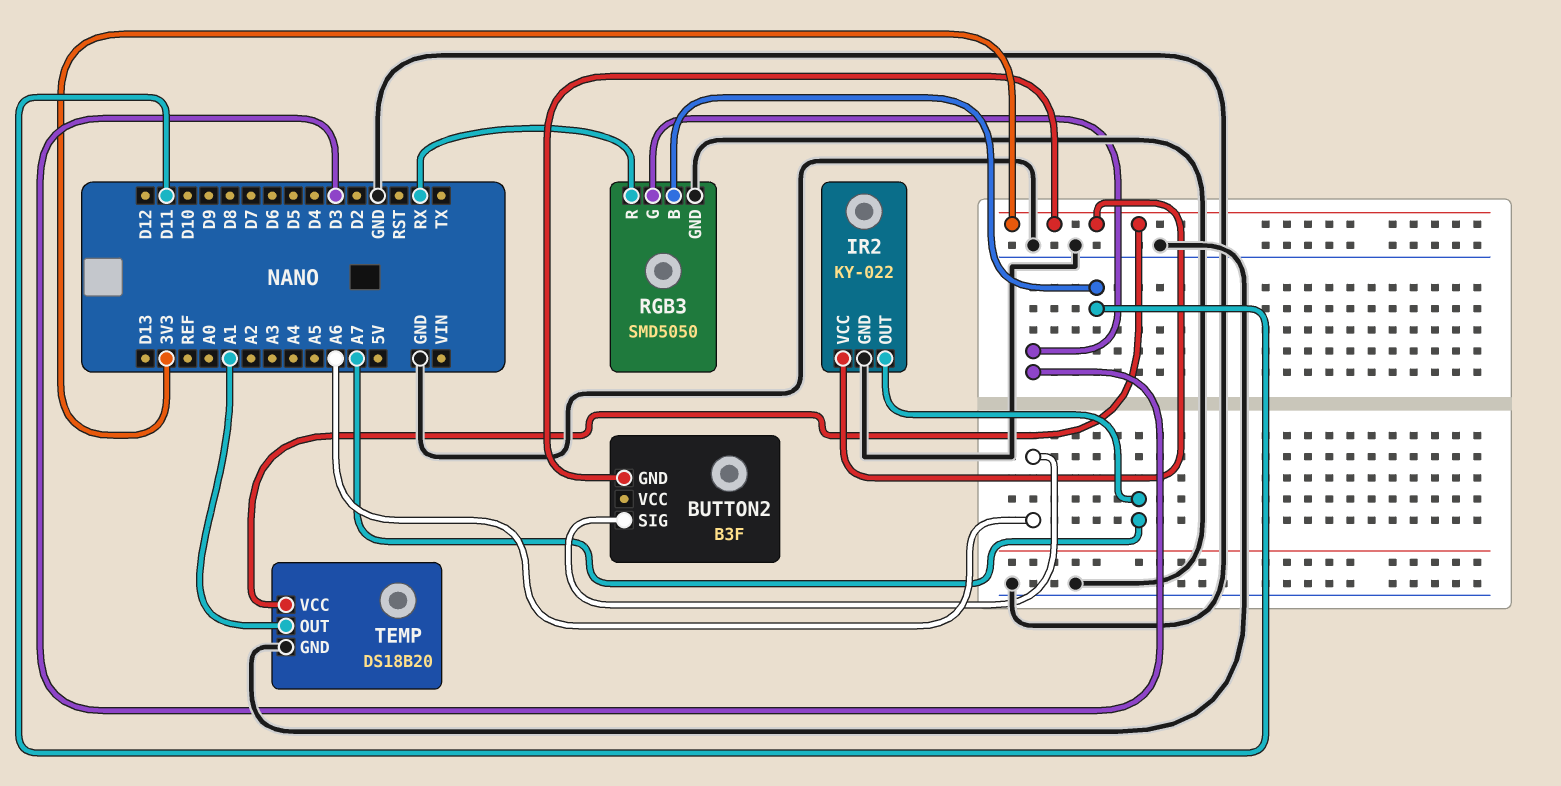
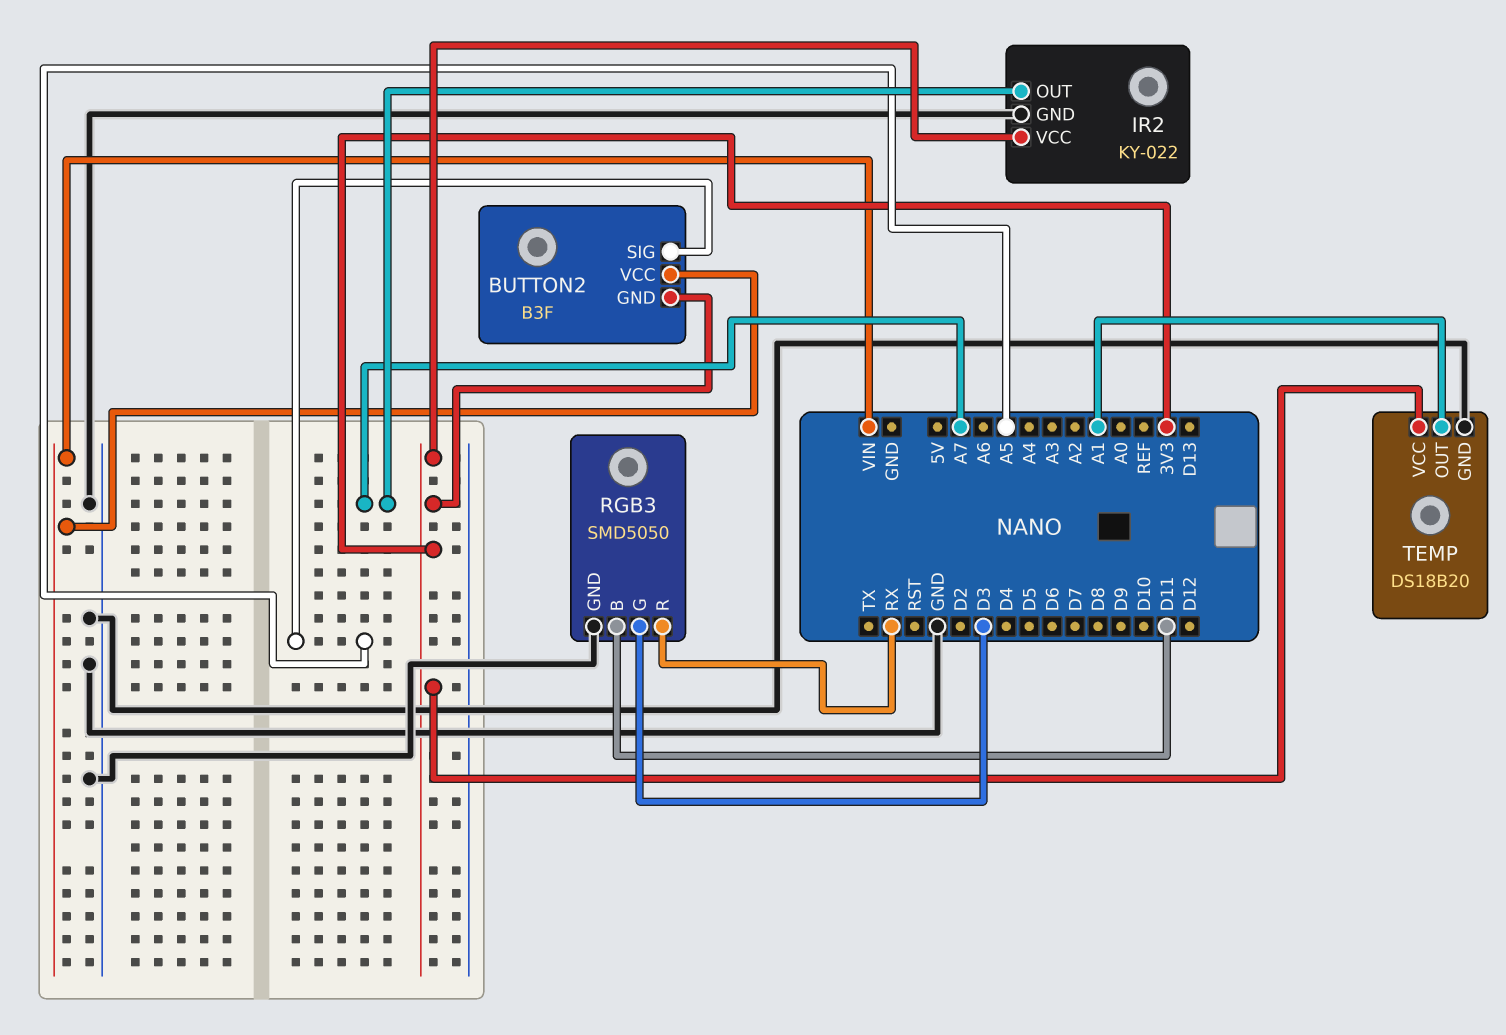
BUTTON2 pin SIG: A6 -> A5
BUTTON2 pin VCC: none -> VIN

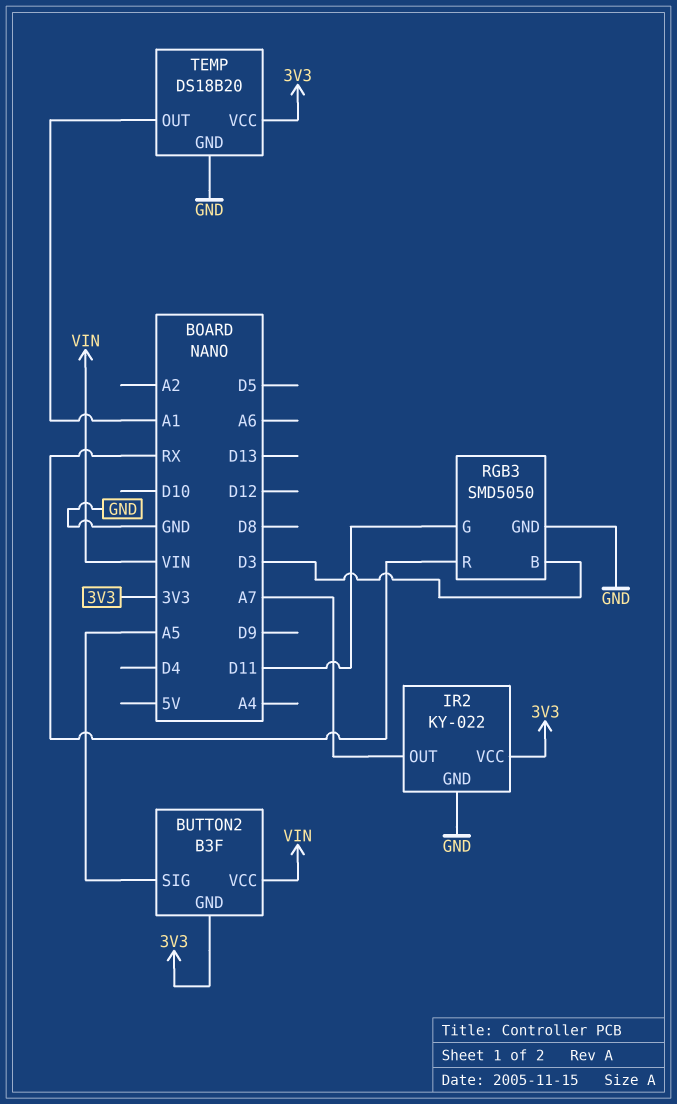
RGB3 pin B: D11 -> D3
RGB3 pin G: D3 -> D11

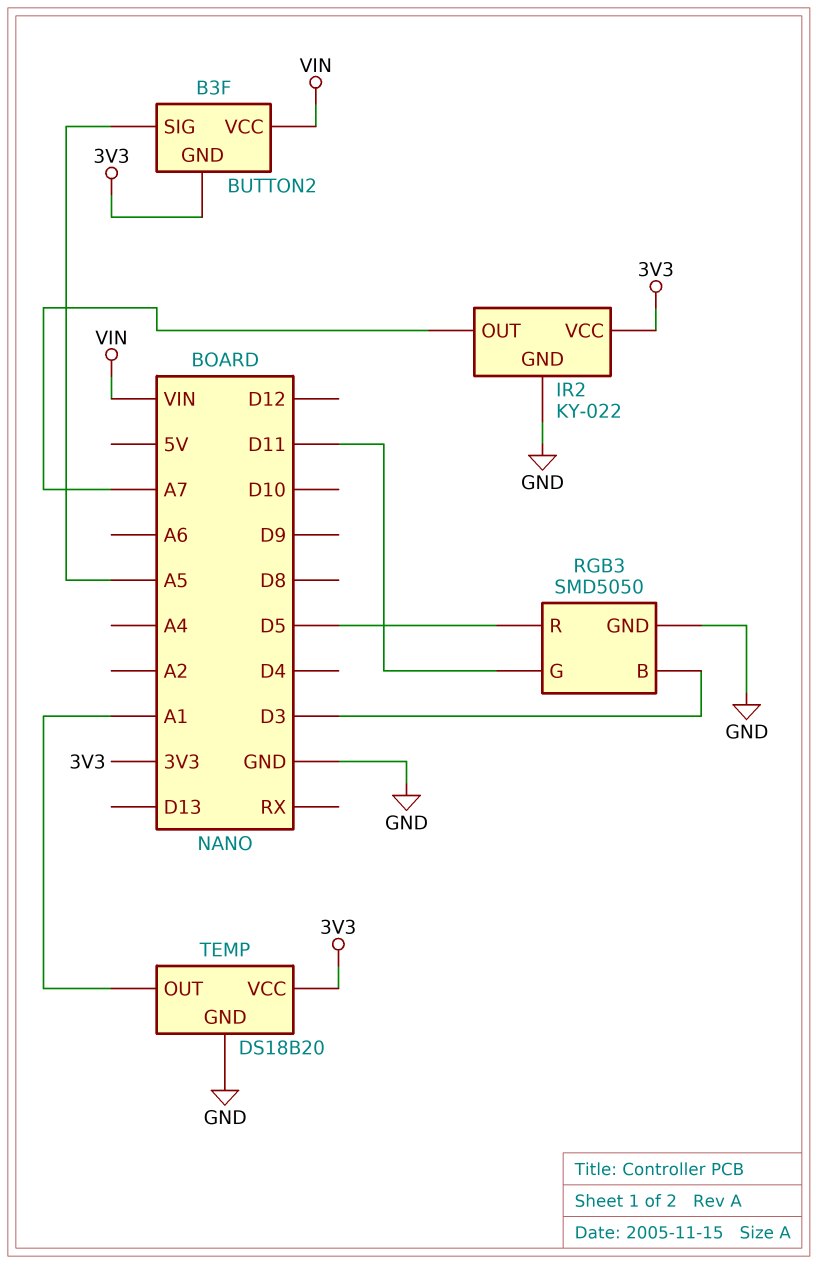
RGB3 pin R: RX -> D5

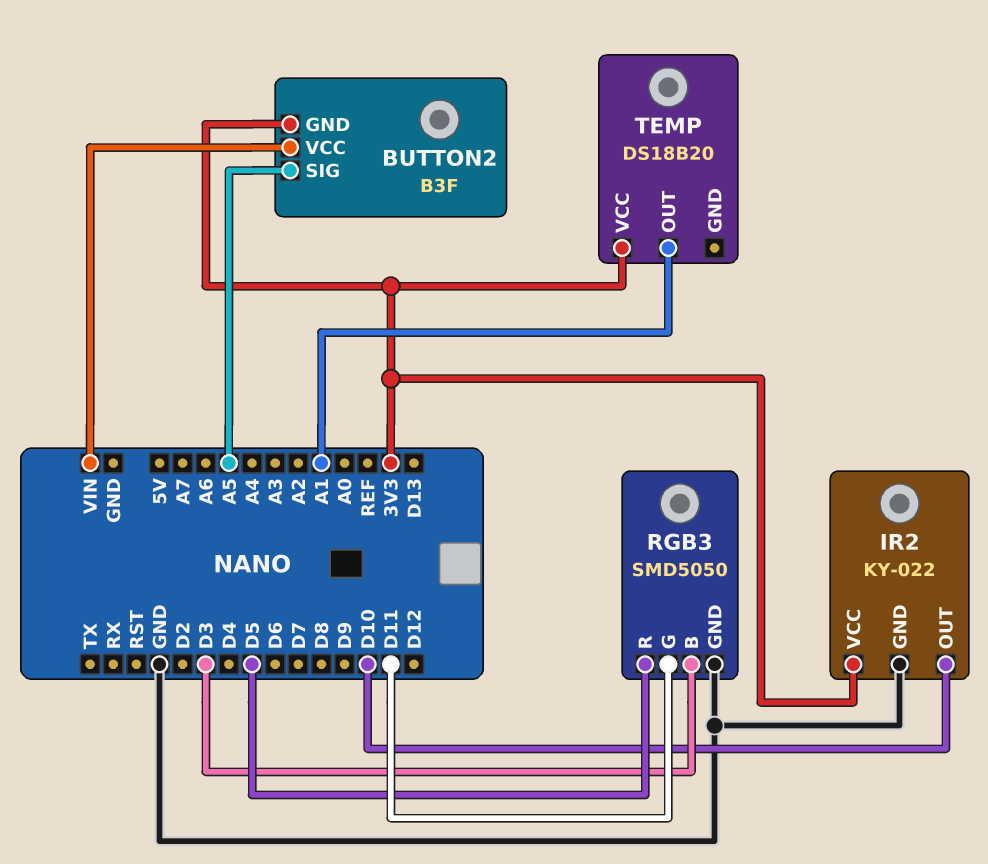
IR2 pin OUT: A7 -> D10
TEMP pin GND: GND -> none

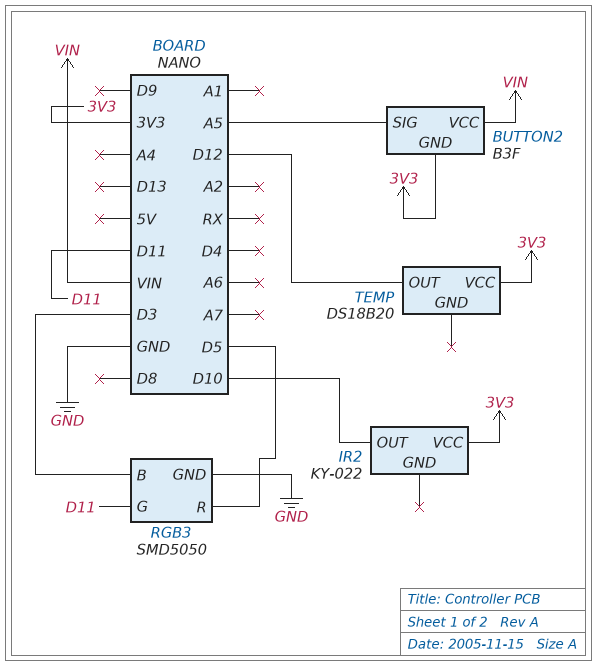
IR2 pin GND: GND -> none
TEMP pin OUT: A1 -> D12

